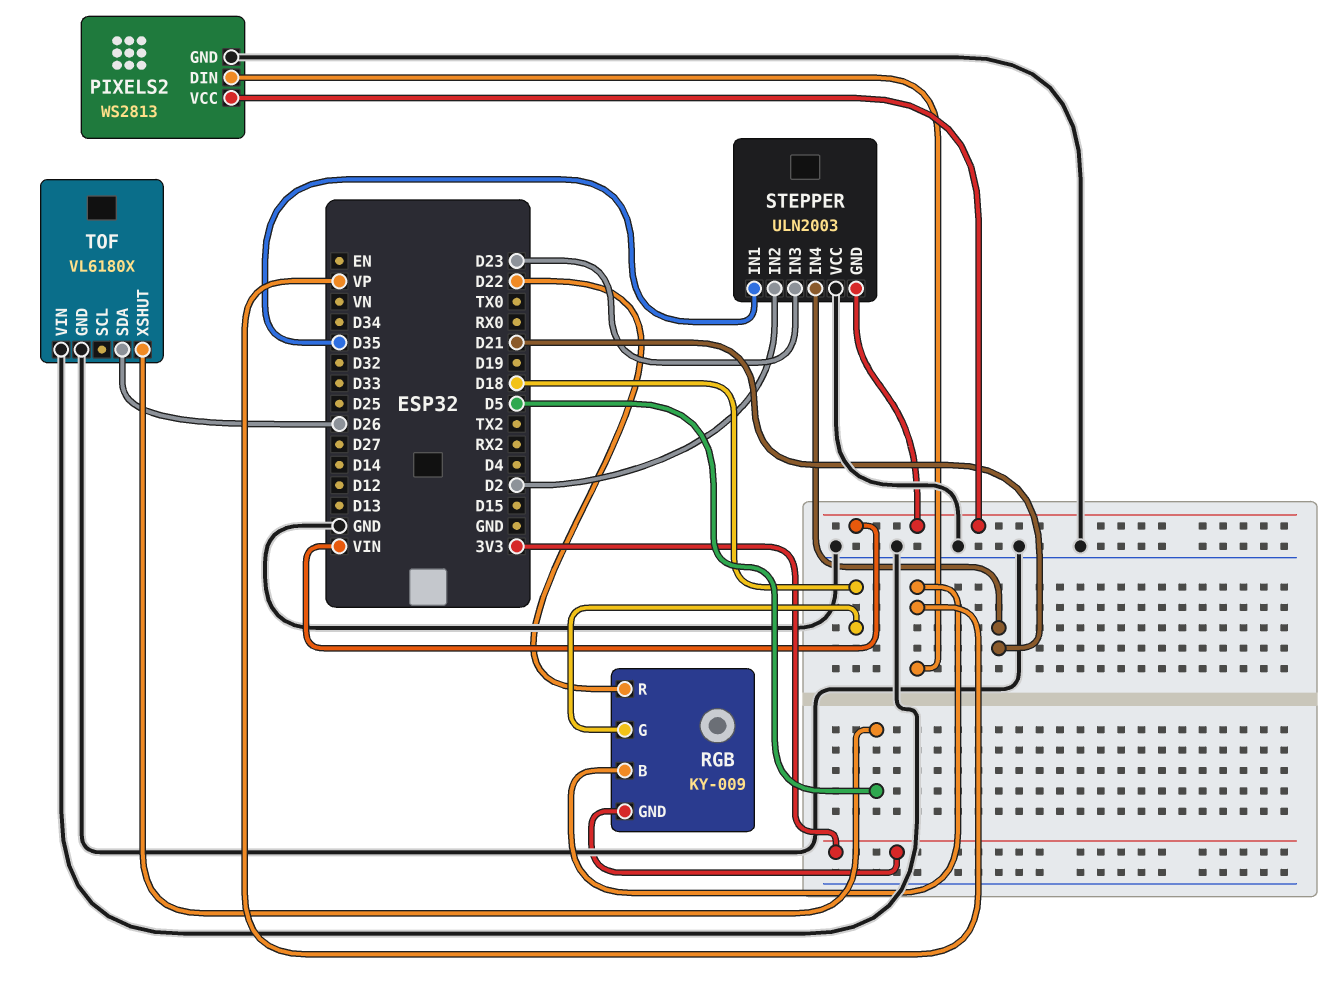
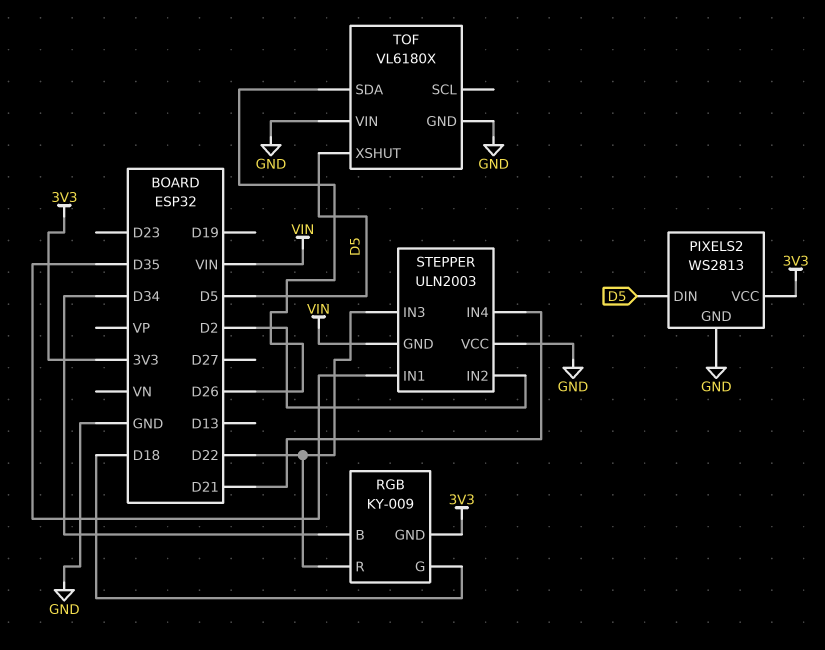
PIXELS2 pin DIN: VP -> D5
PIXELS2 pin VCC: VIN -> 3V3
RGB pin B: VP -> D34
STEPPER pin IN3: D23 -> D22

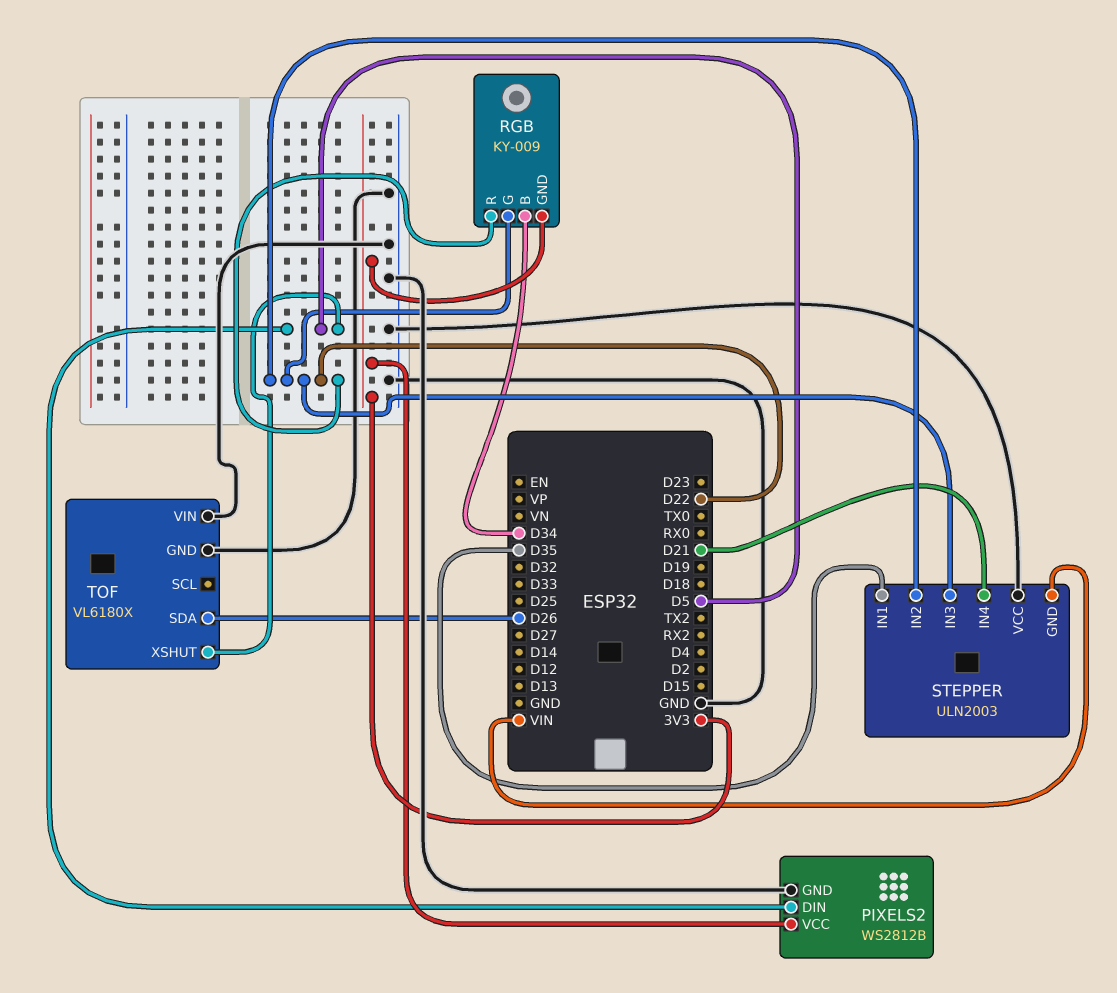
PIXELS2: WS2813 -> WS2812B
RGB pin G: D18 -> D22
STEPPER pin IN2: D2 -> D22

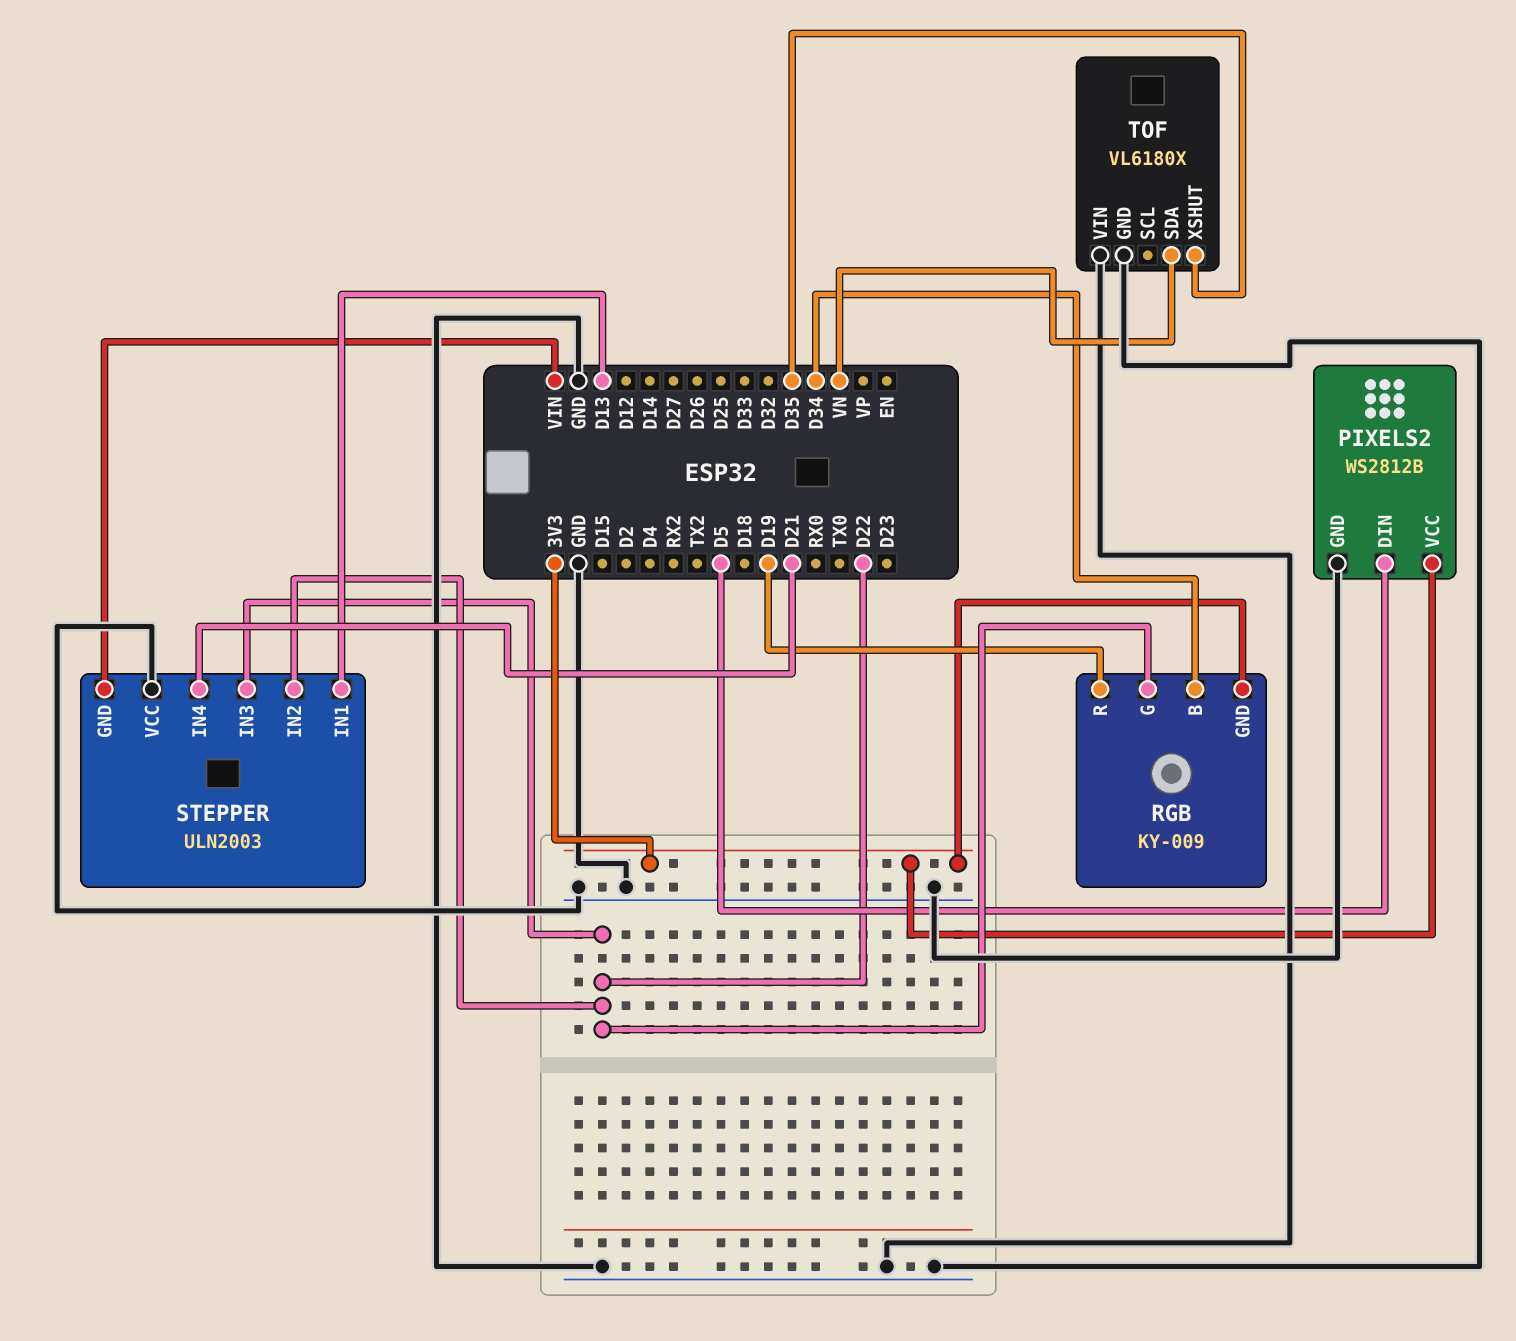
RGB pin R: D22 -> D19
STEPPER pin IN1: D35 -> D13
TOF pin SDA: D26 -> VN
TOF pin XSHUT: D5 -> D35

